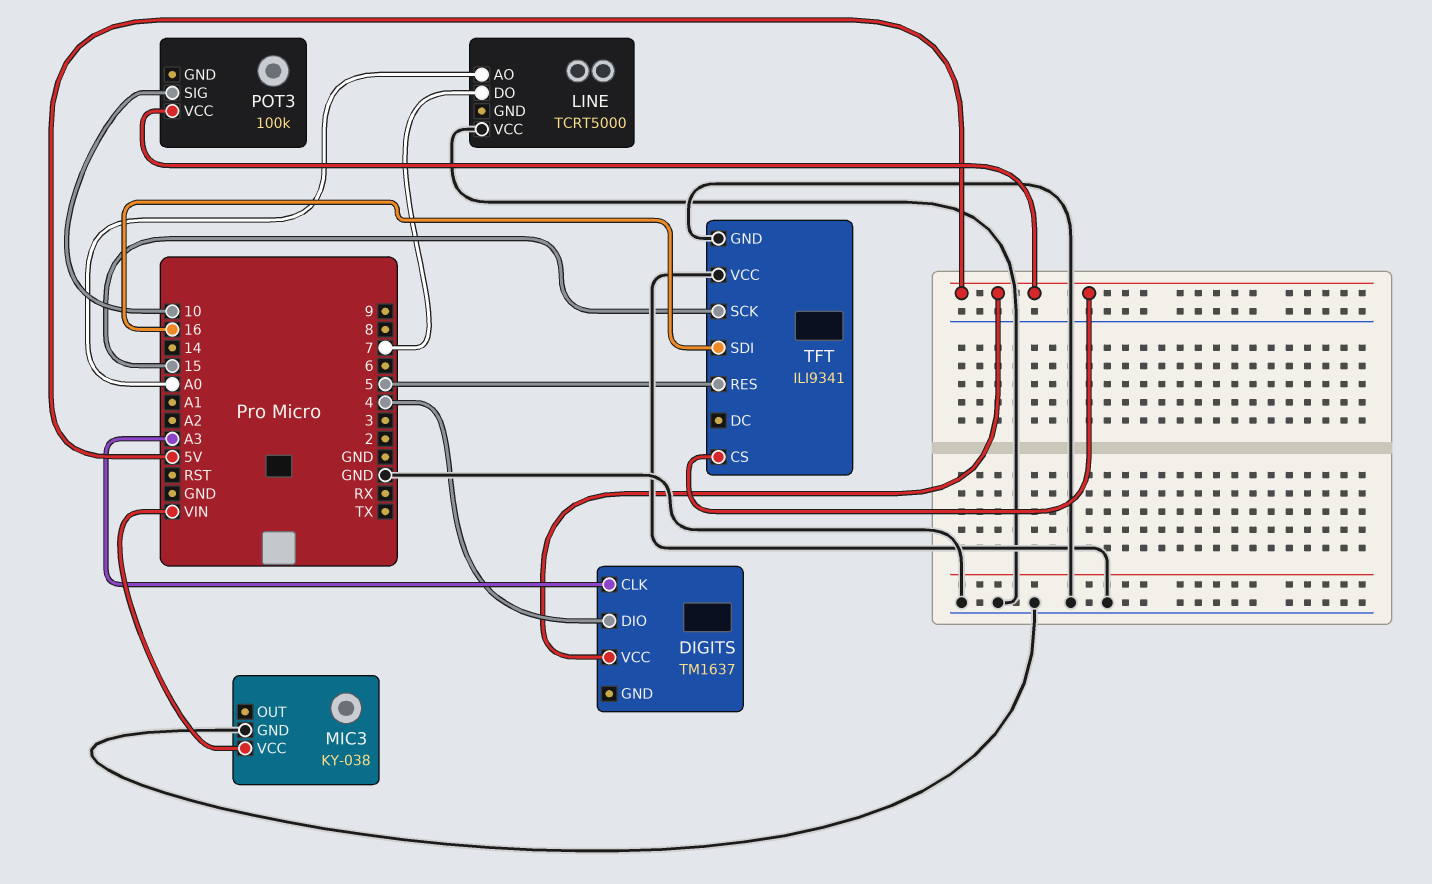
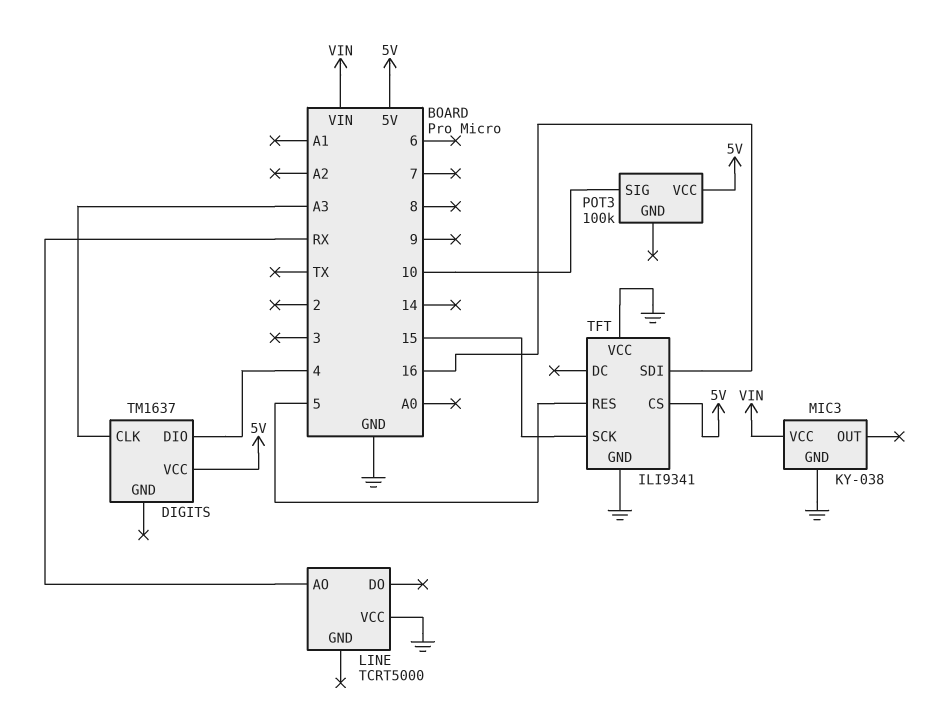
LINE pin AO: A0 -> RX
LINE pin DO: 7 -> none

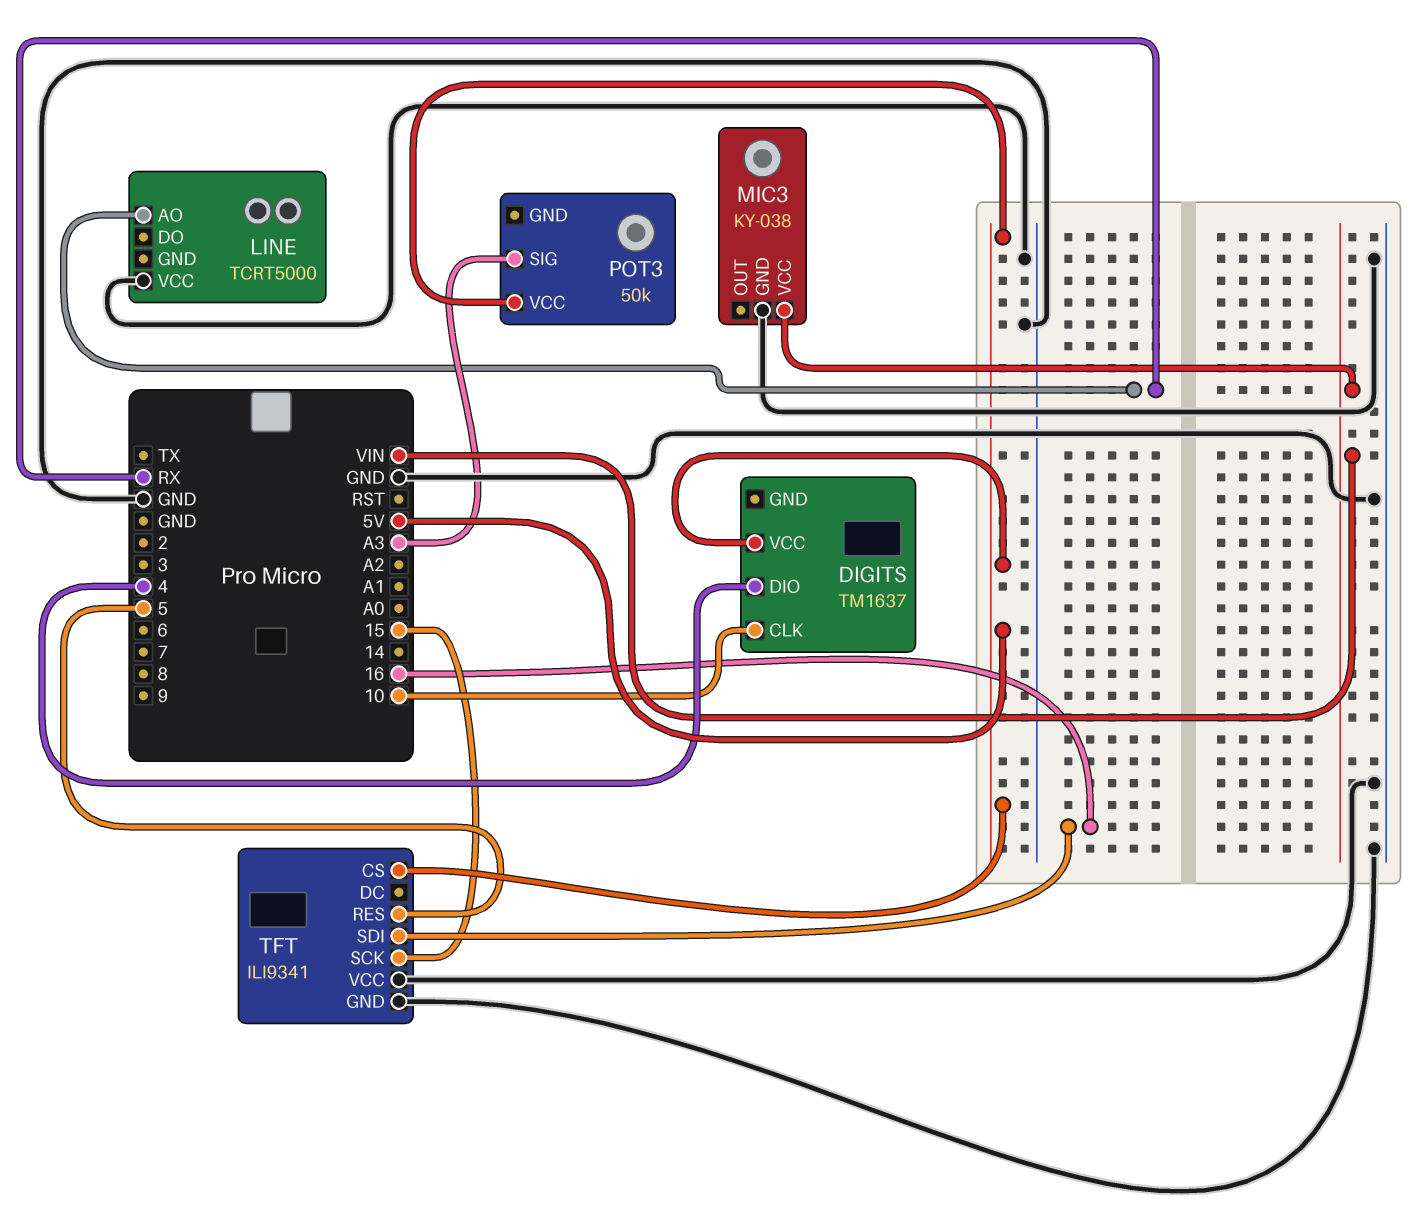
DIGITS pin CLK: A3 -> 10
POT3: 100k -> 50k
POT3 pin SIG: 10 -> A3

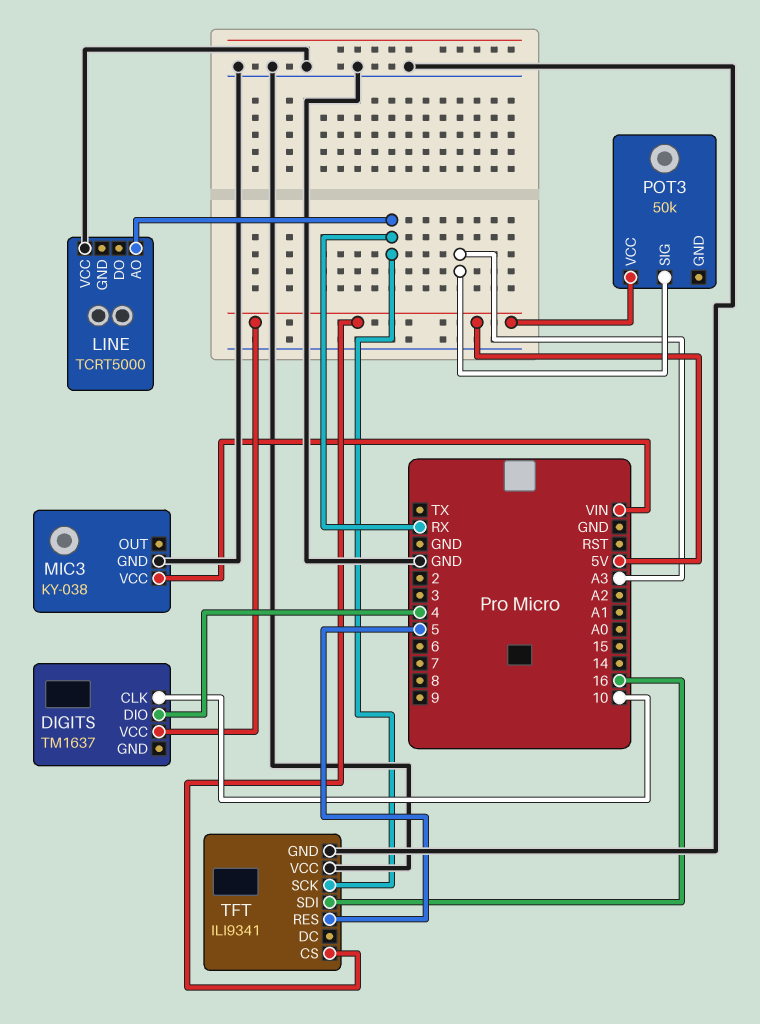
TFT pin SCK: 15 -> RX

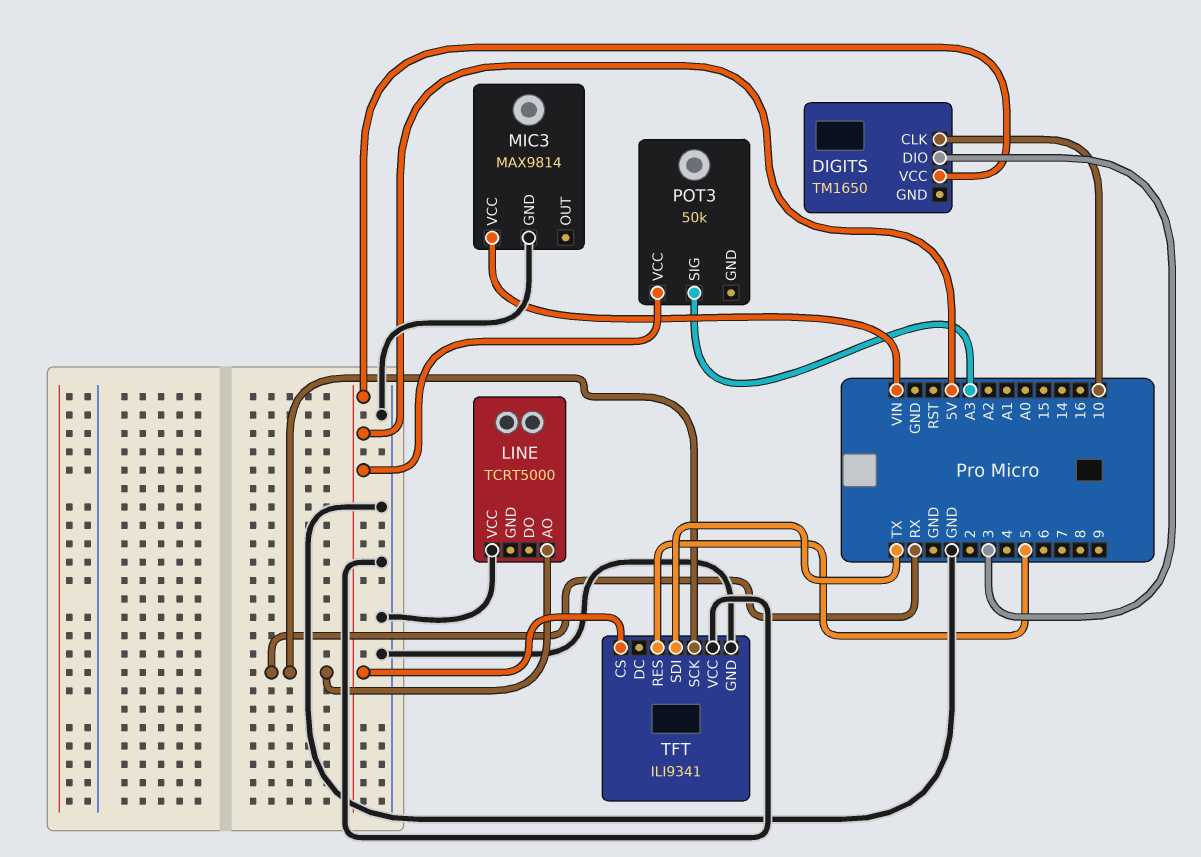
DIGITS: TM1637 -> TM1650
DIGITS pin DIO: 4 -> 3
MIC3: KY-038 -> MAX9814
TFT pin SDI: 16 -> TX

